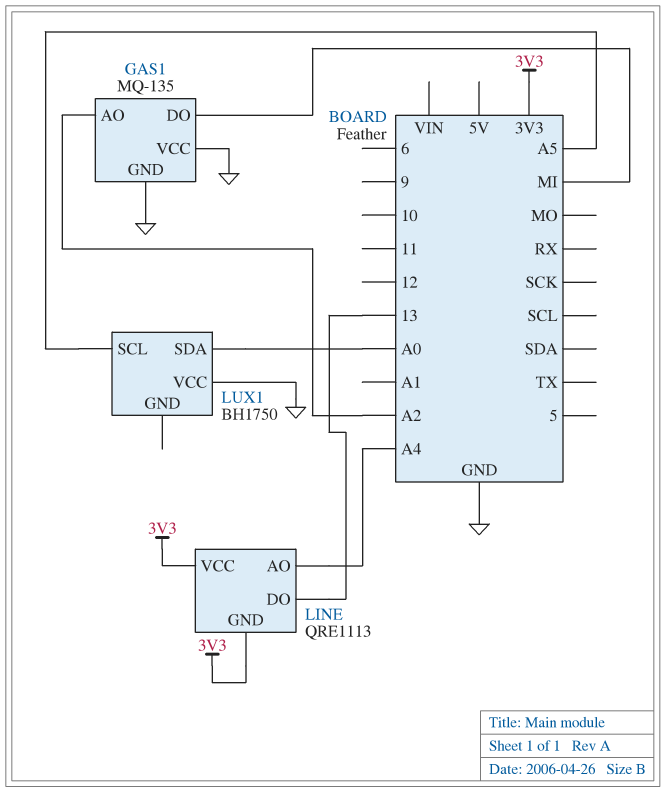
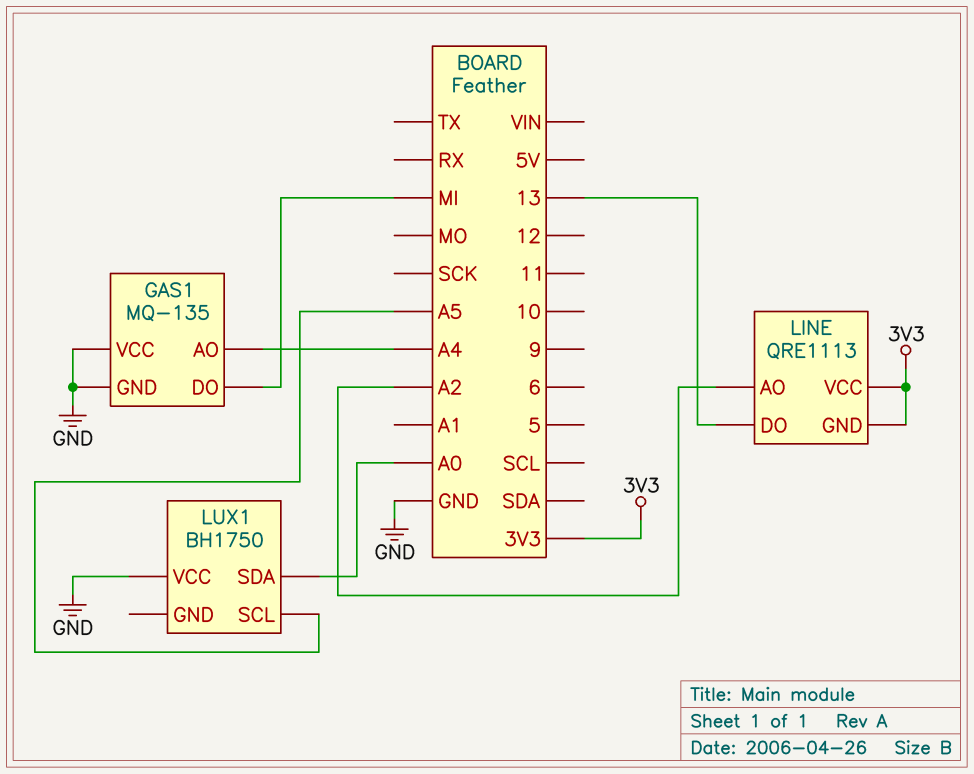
GAS1 pin AO: A2 -> A4
LINE pin AO: A4 -> A2

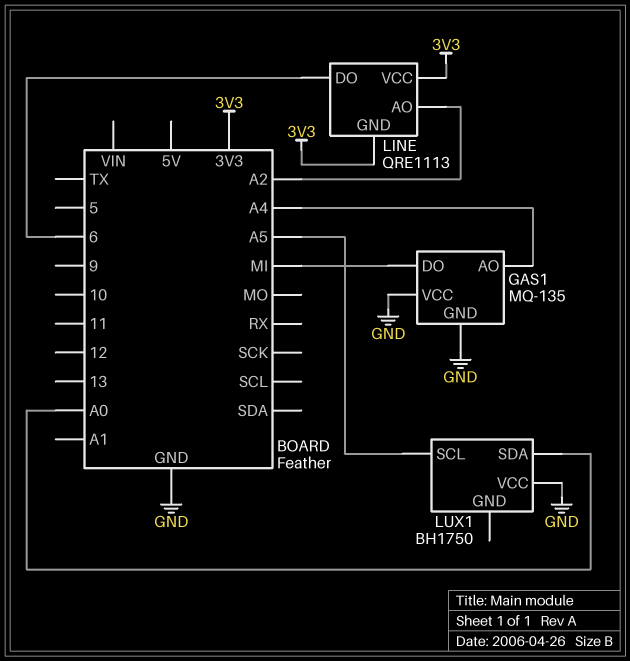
LINE pin DO: 13 -> 6

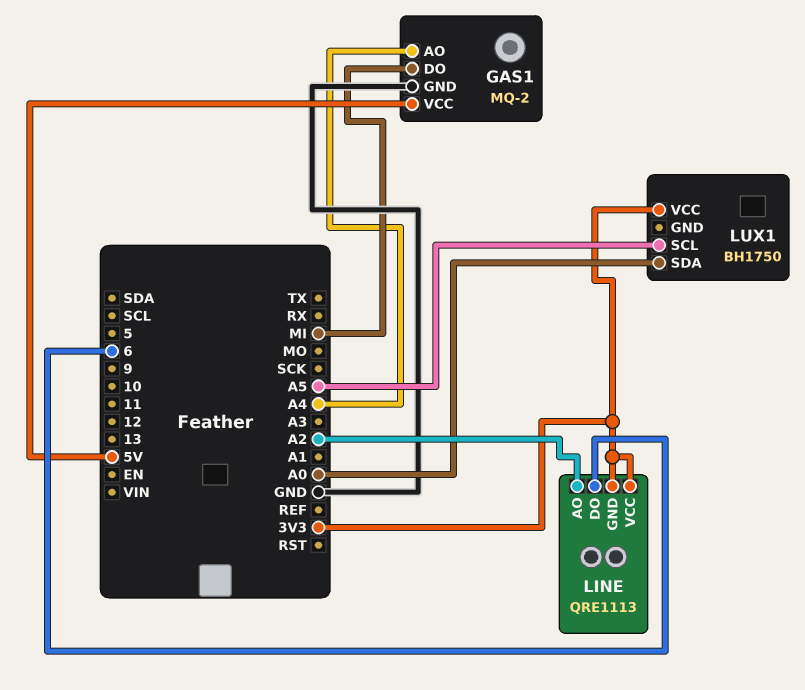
GAS1: MQ-135 -> MQ-2
GAS1 pin VCC: GND -> 5V
LUX1 pin VCC: GND -> 3V3

